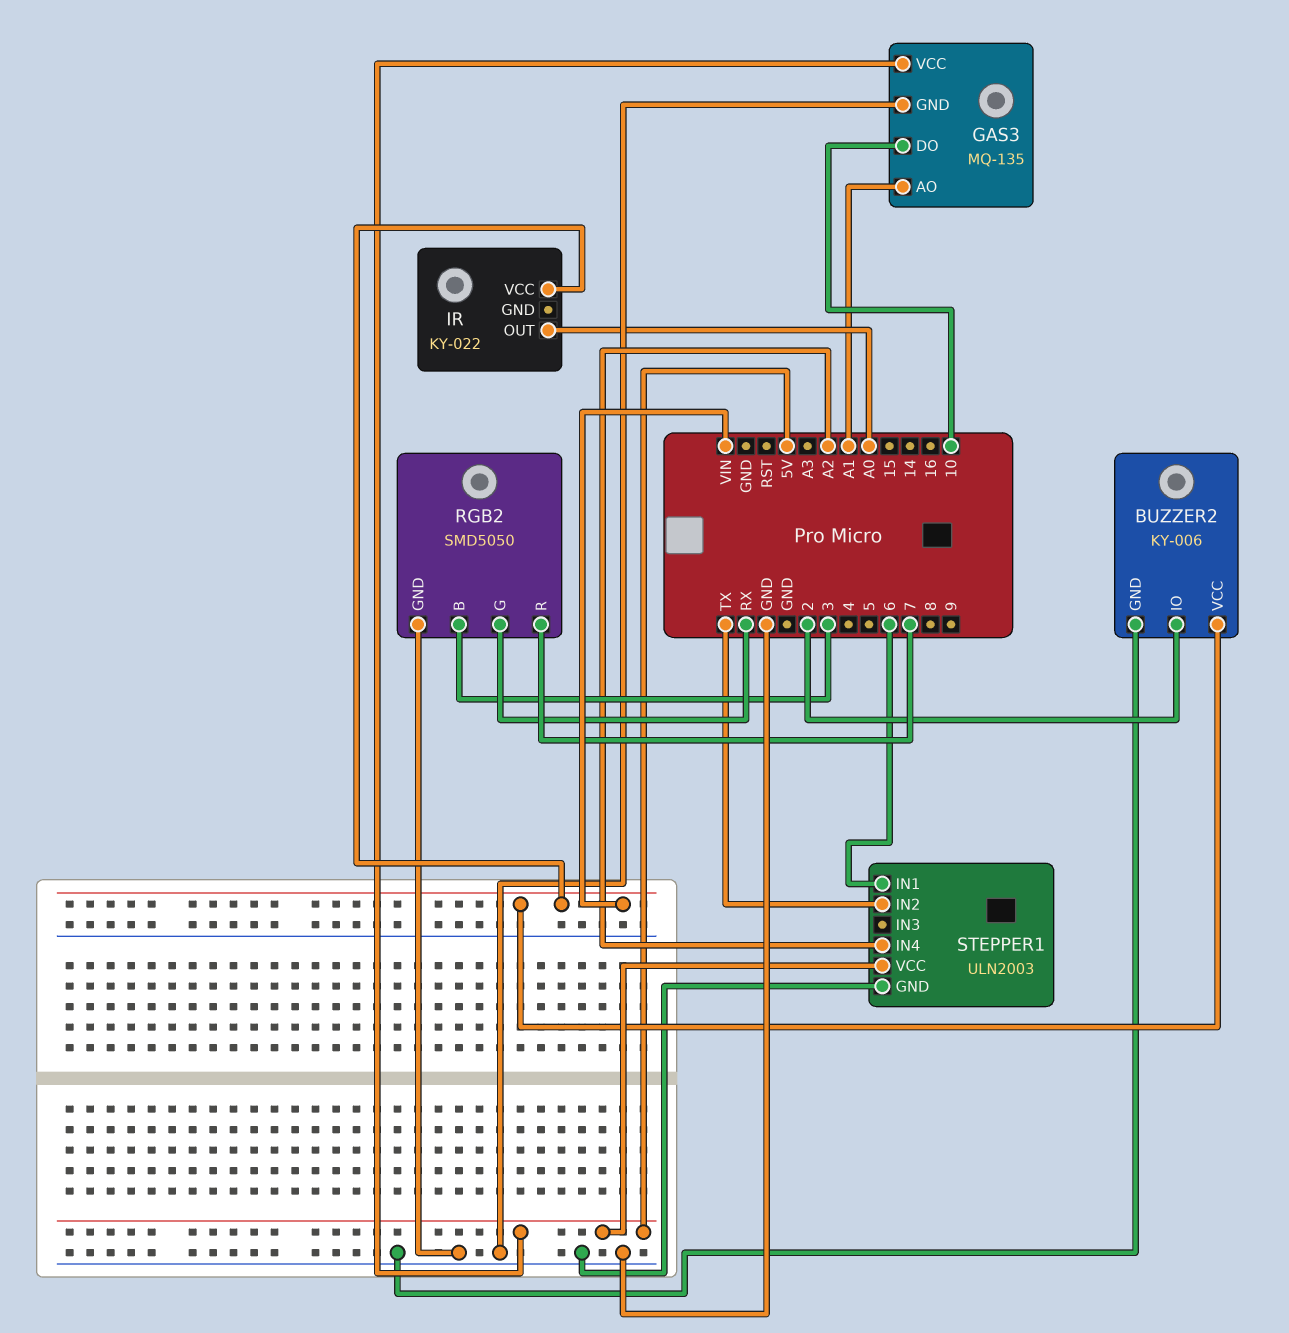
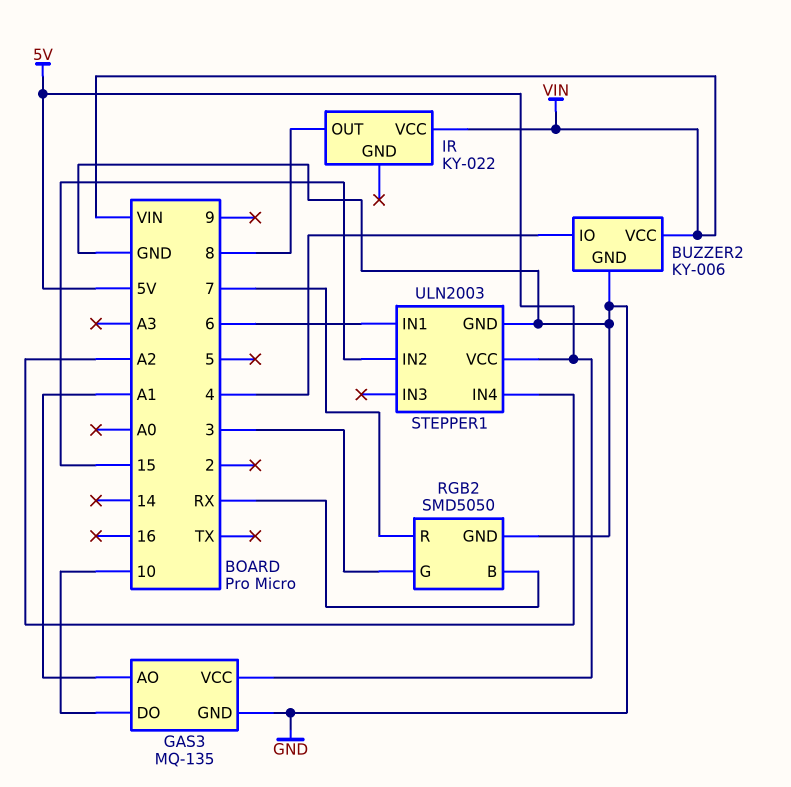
BUZZER2 pin IO: 2 -> 4
IR pin OUT: A0 -> 8
RGB2 pin B: 3 -> RX
RGB2 pin G: RX -> 3
STEPPER1 pin IN2: TX -> 15

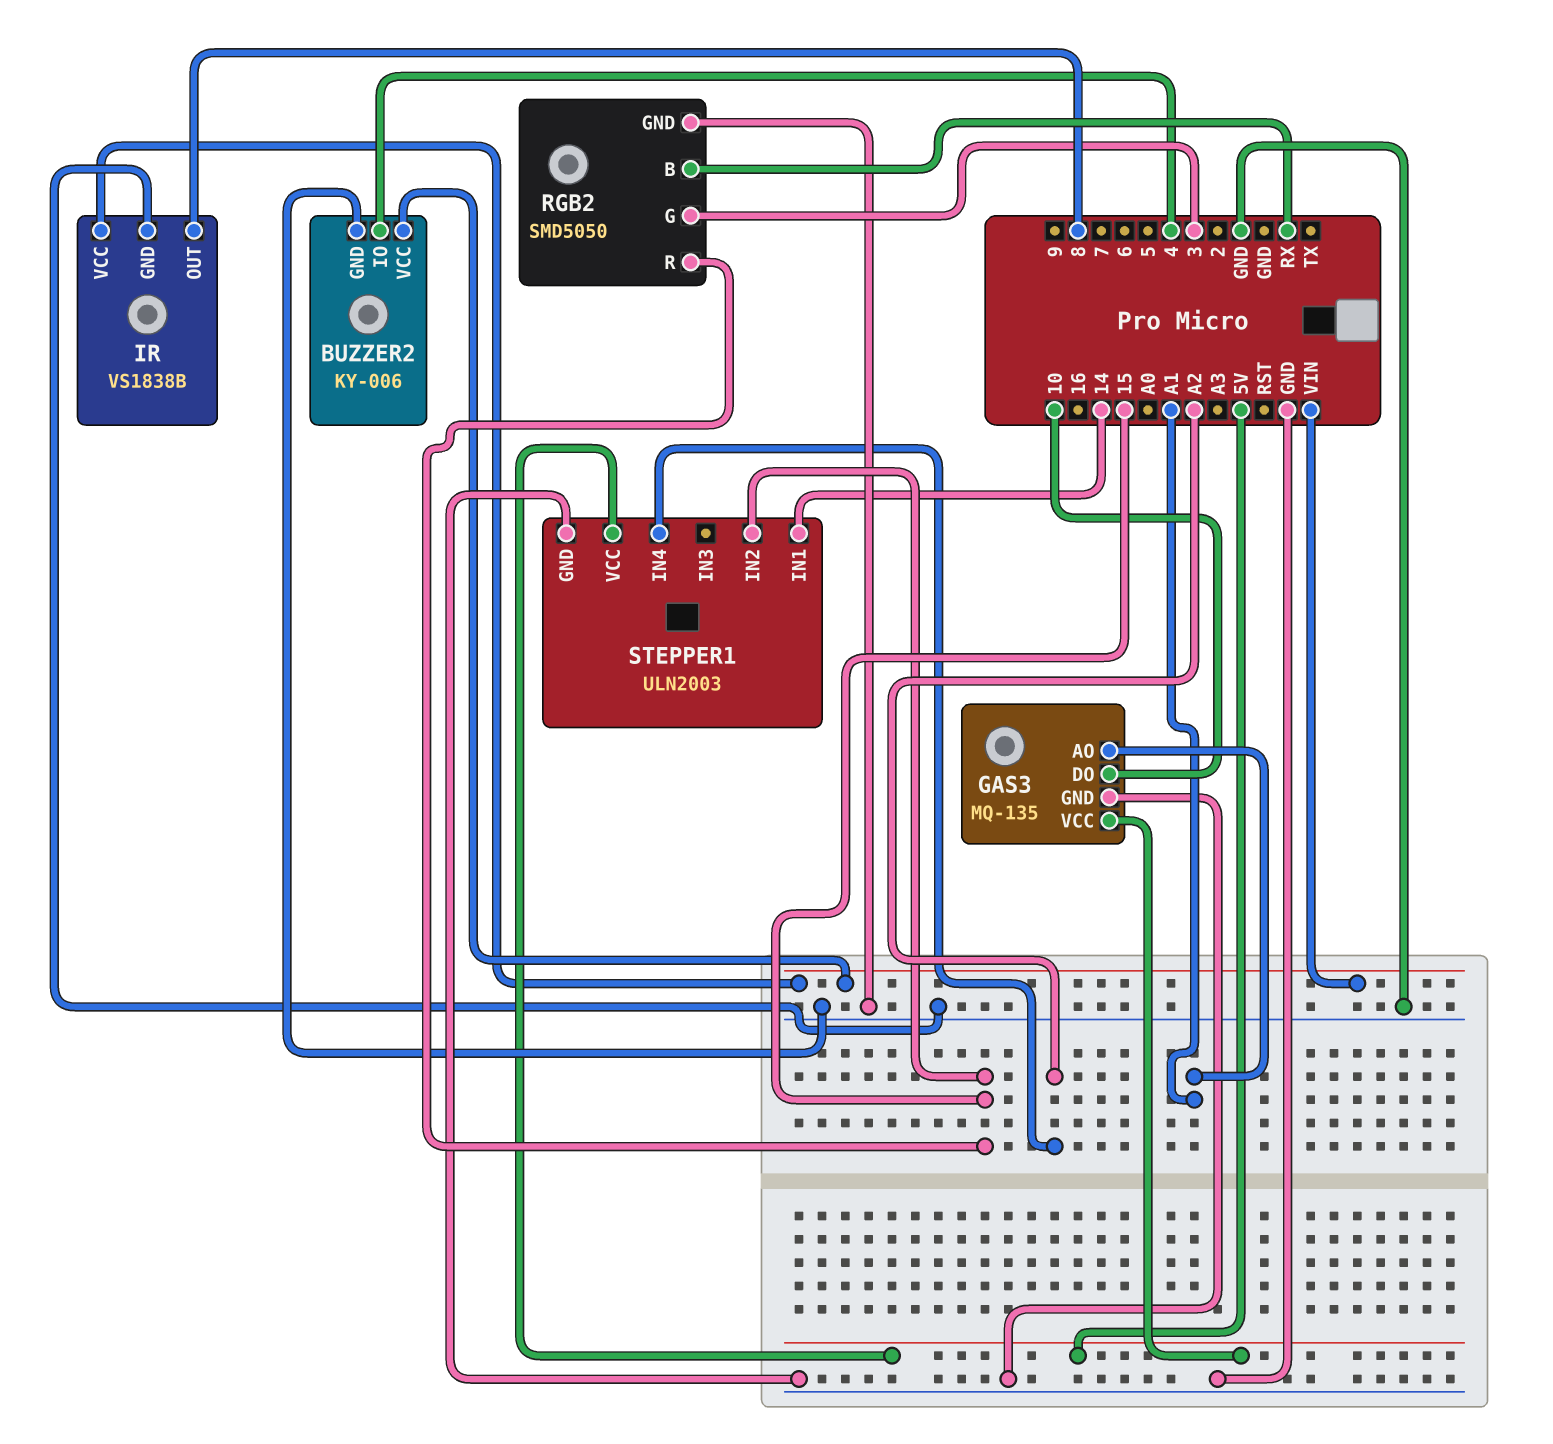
IR: KY-022 -> VS1838B
IR pin GND: none -> GND
RGB2 pin R: 7 -> 15
STEPPER1 pin IN1: 6 -> 14

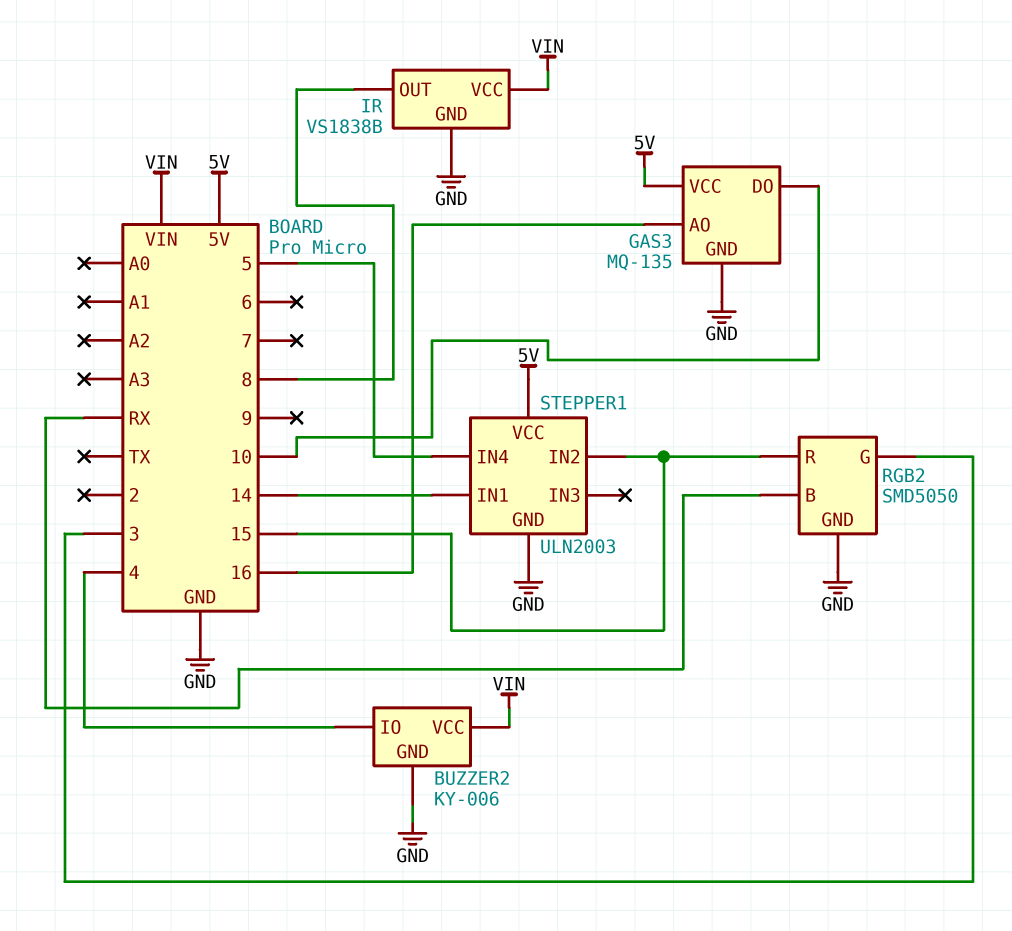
GAS3 pin AO: A1 -> 16
STEPPER1 pin IN4: A2 -> 5

